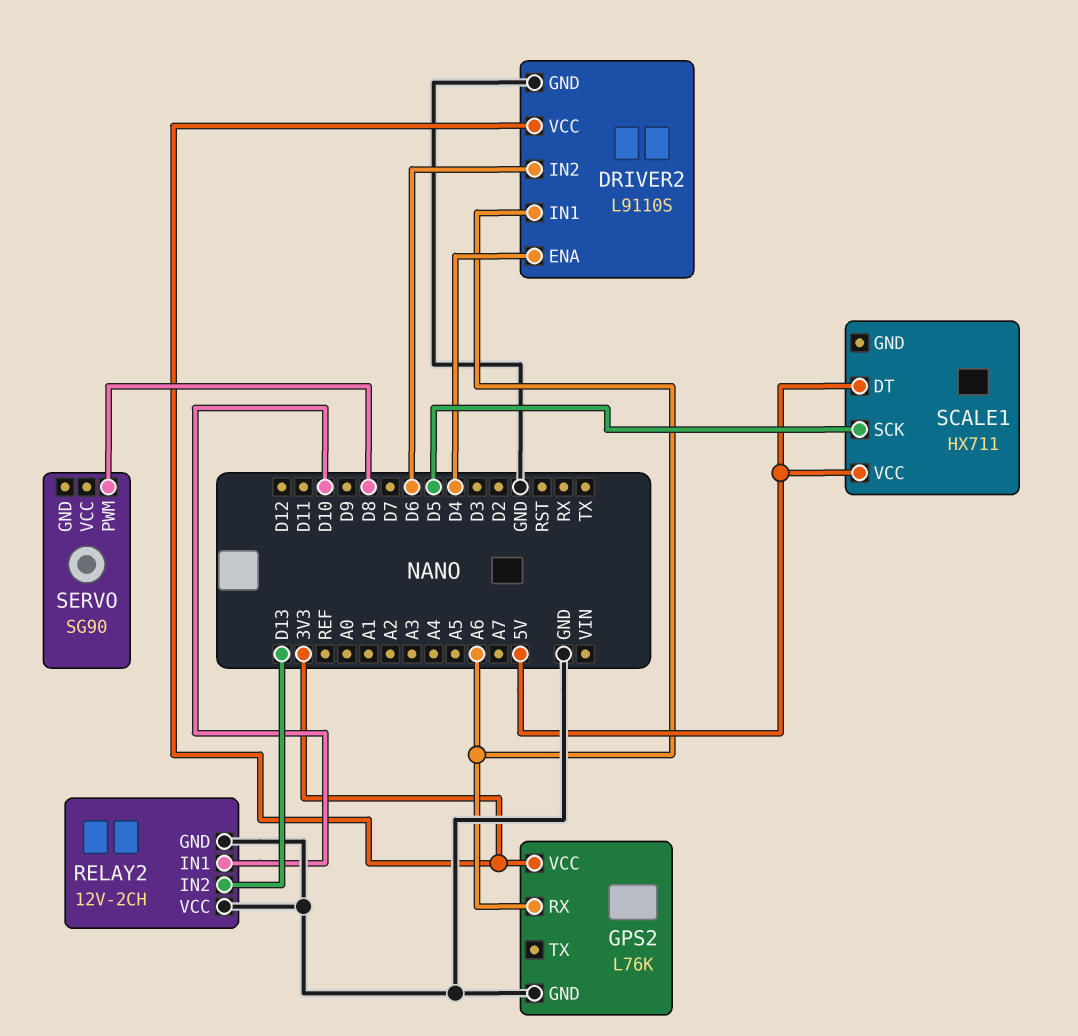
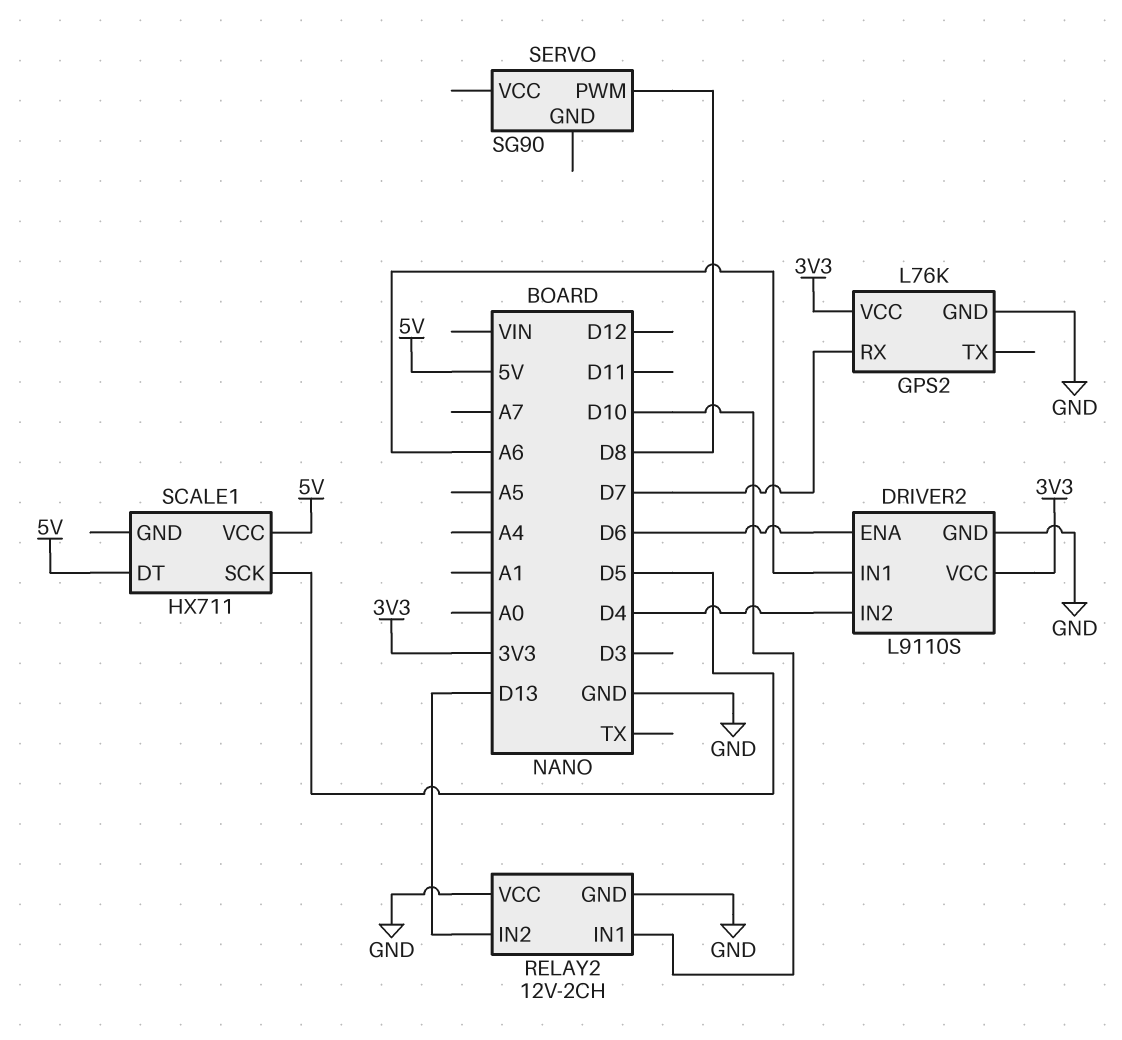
DRIVER2 pin ENA: D4 -> D6
DRIVER2 pin IN2: D6 -> D4
GPS2 pin RX: A6 -> D7

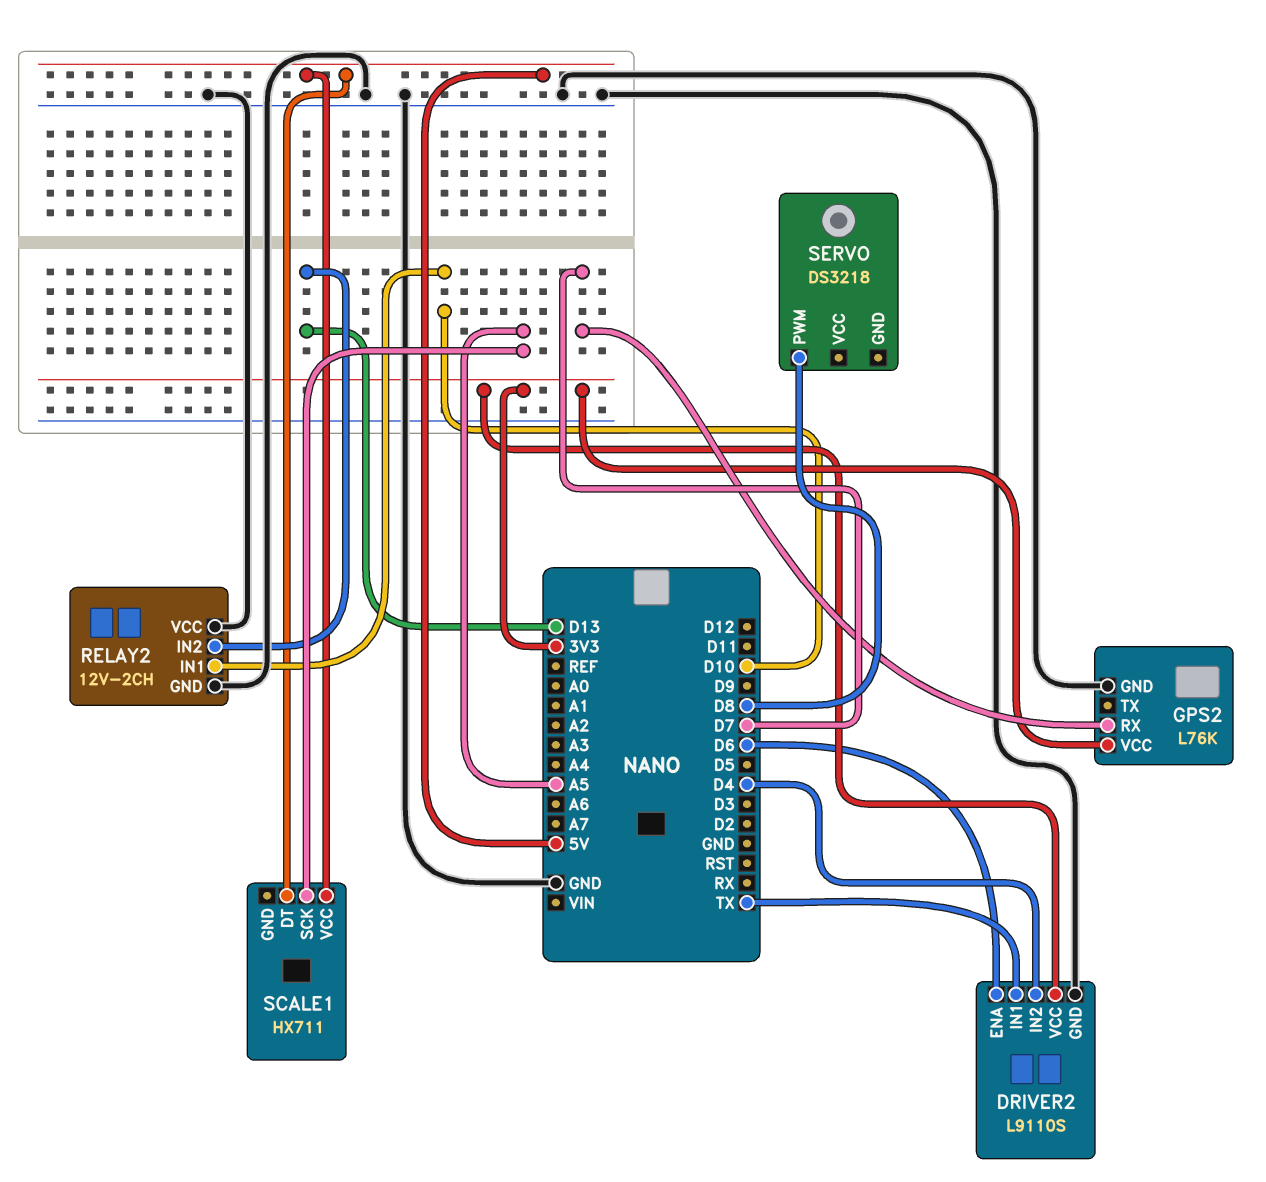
DRIVER2 pin IN1: A6 -> TX
SCALE1 pin SCK: D5 -> A5
SERVO: SG90 -> DS3218

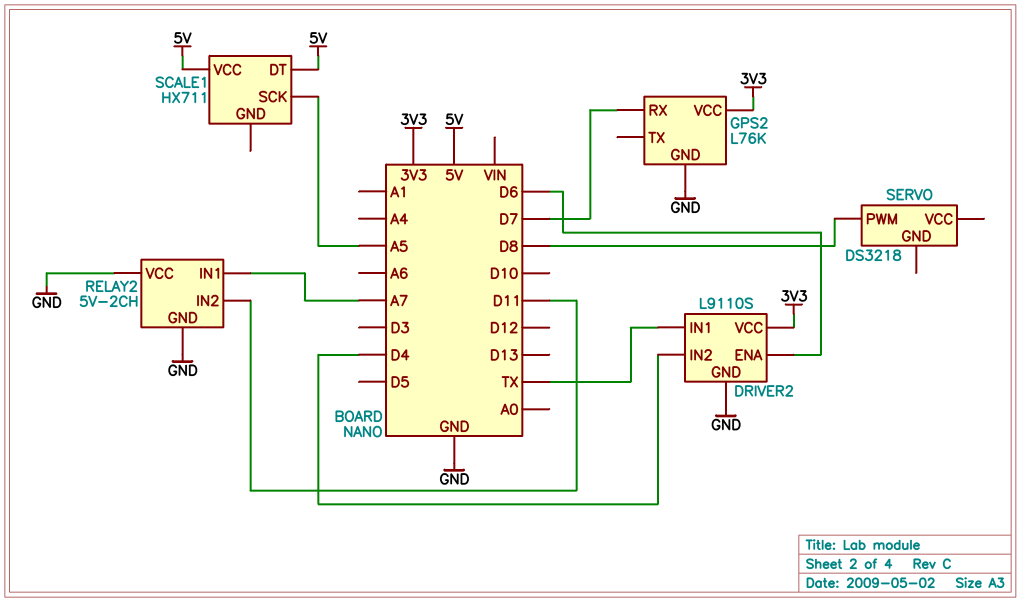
RELAY2: 12V-2CH -> 5V-2CH
RELAY2 pin IN1: D10 -> A7
RELAY2 pin IN2: D13 -> D11

